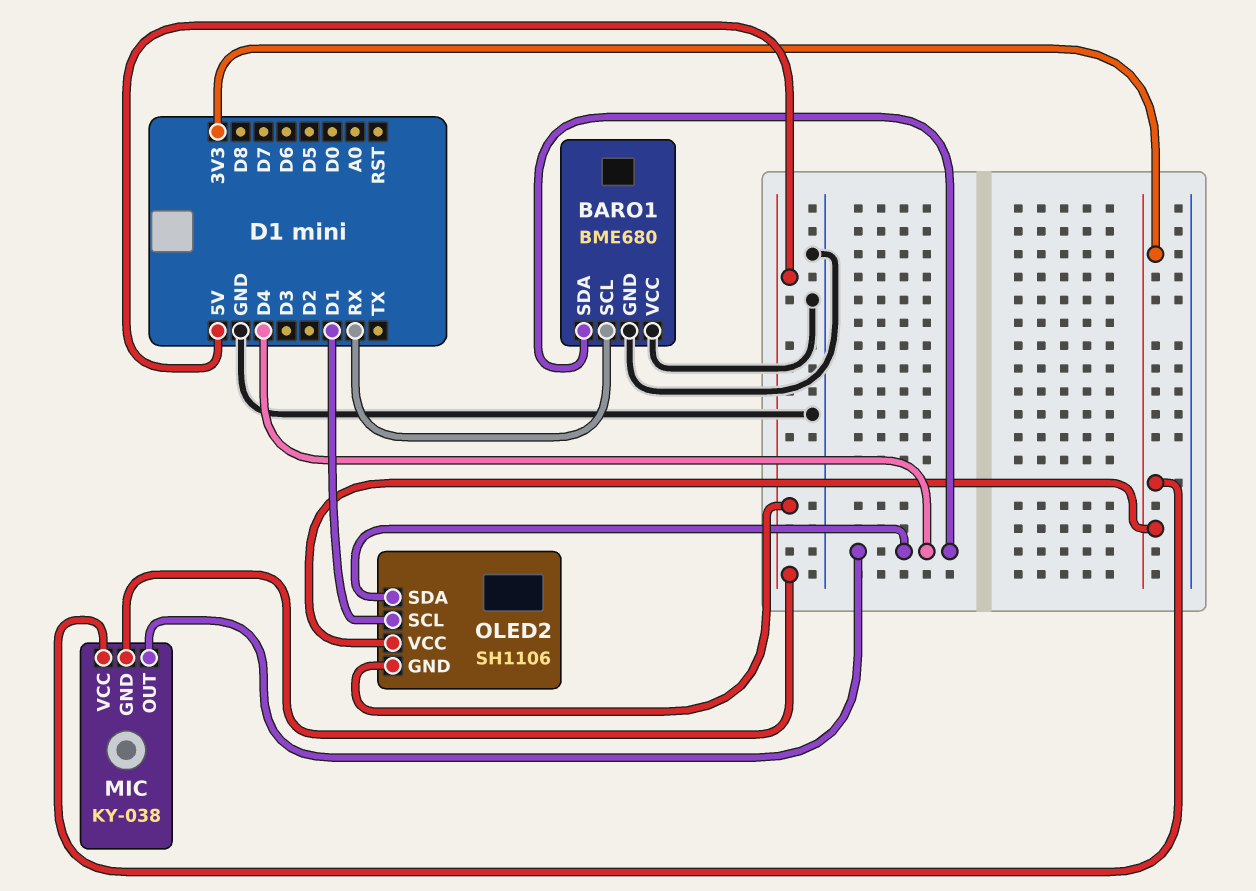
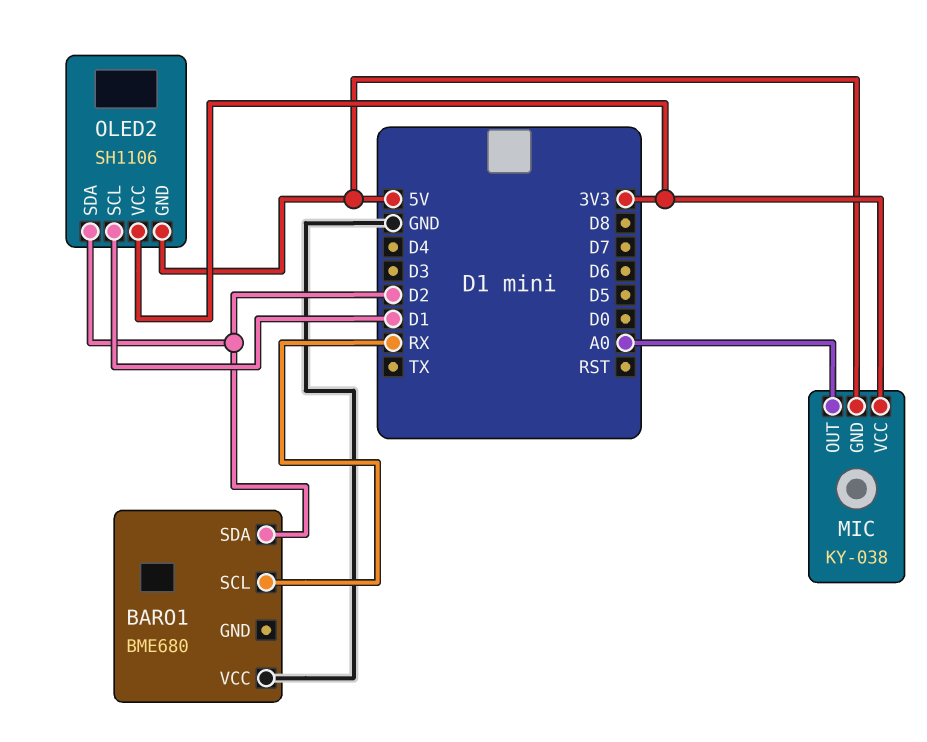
BARO1 pin GND: GND -> none
BARO1 pin SDA: D4 -> D2
MIC pin OUT: D4 -> A0
OLED2 pin SDA: D4 -> D2

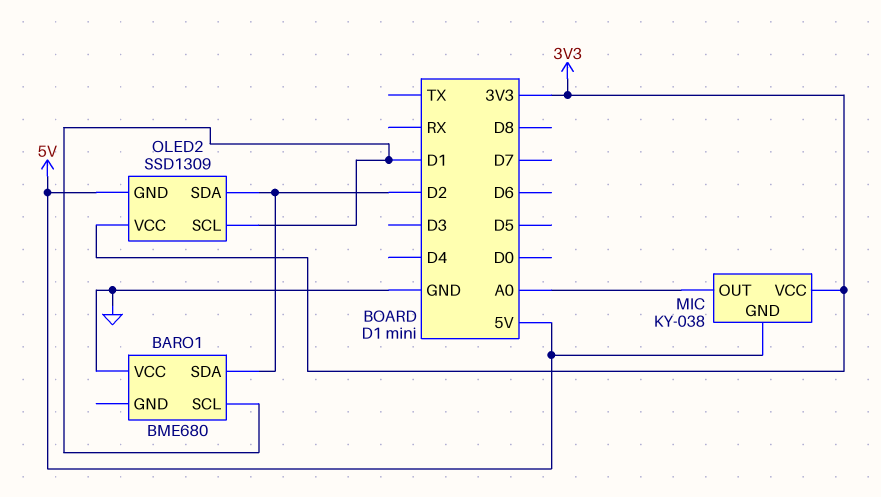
BARO1 pin SCL: RX -> D1
OLED2: SH1106 -> SSD1309

